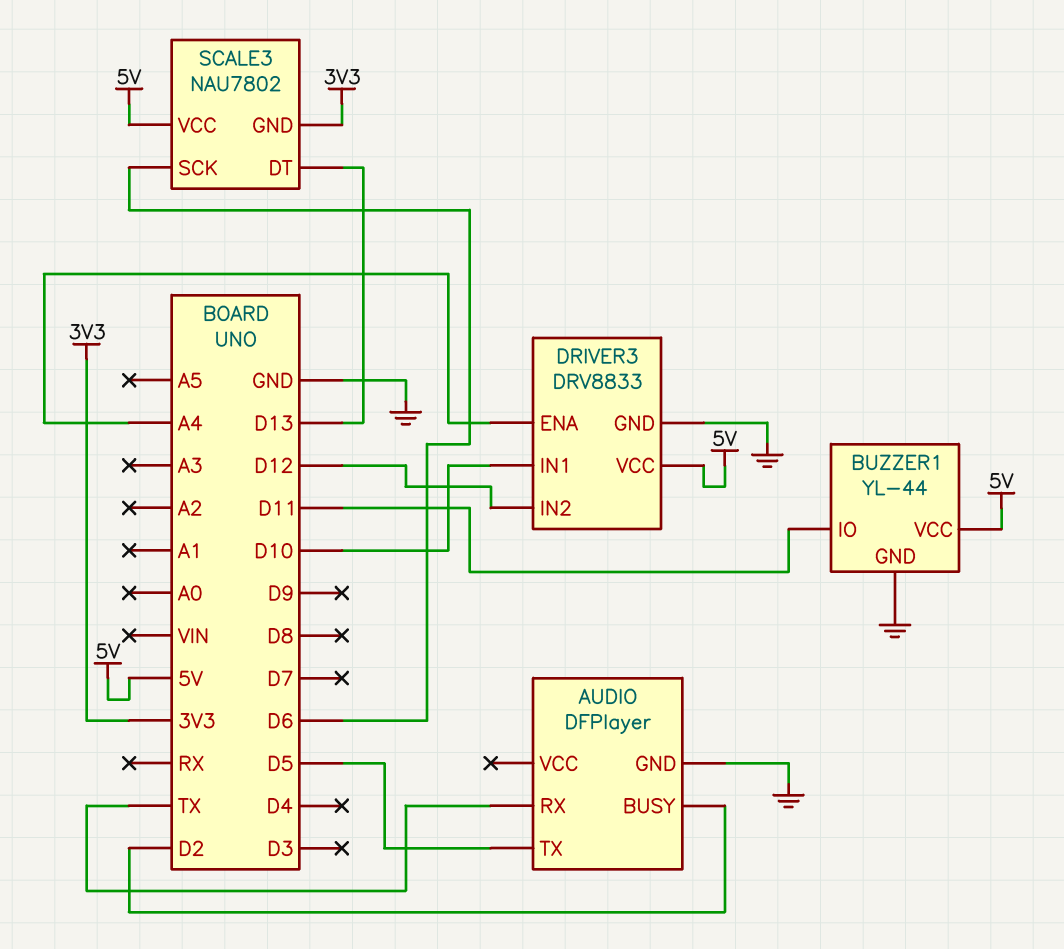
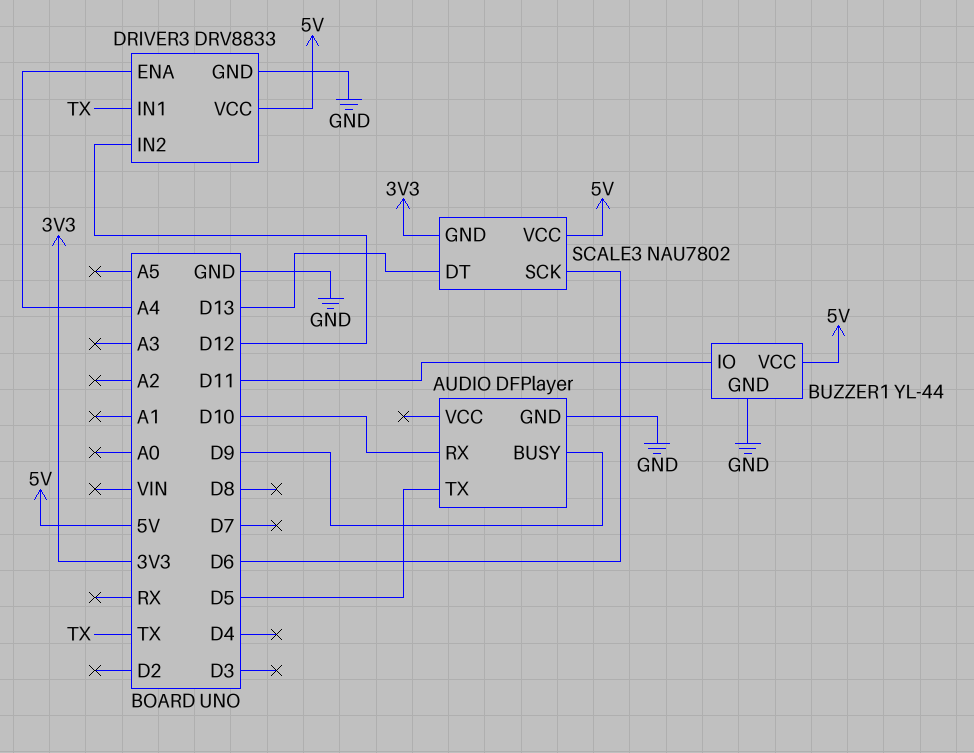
AUDIO pin BUSY: D2 -> D9
AUDIO pin RX: TX -> D10
DRIVER3 pin IN1: D10 -> TX

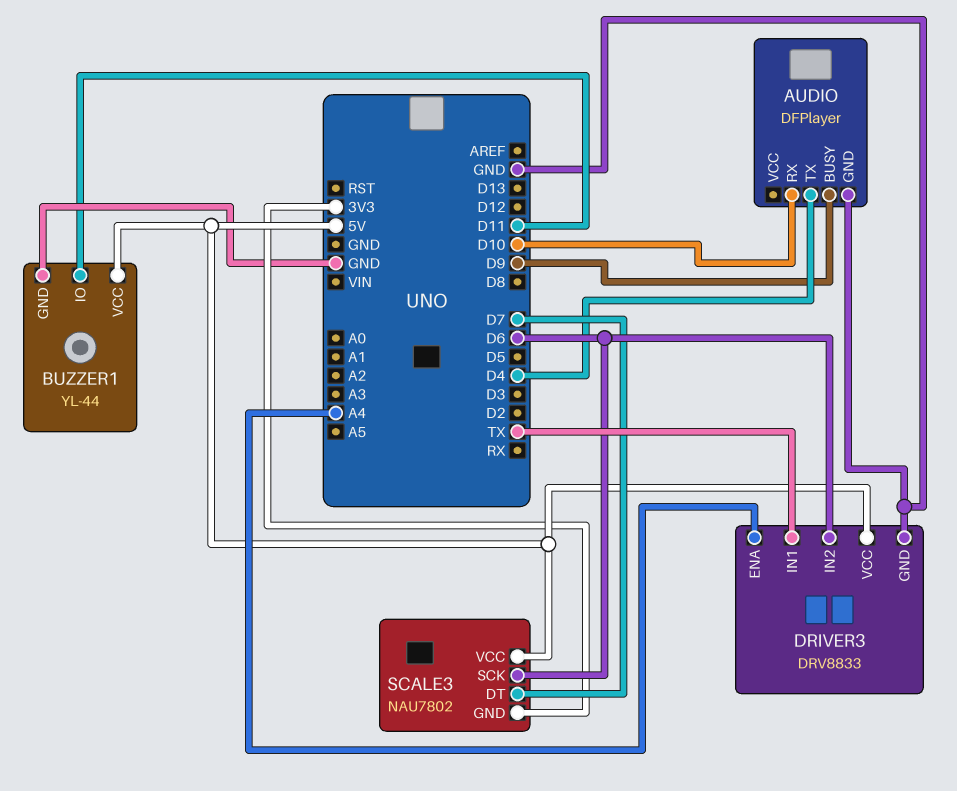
AUDIO pin TX: D5 -> D4
DRIVER3 pin IN2: D12 -> D6
SCALE3 pin DT: D13 -> D7

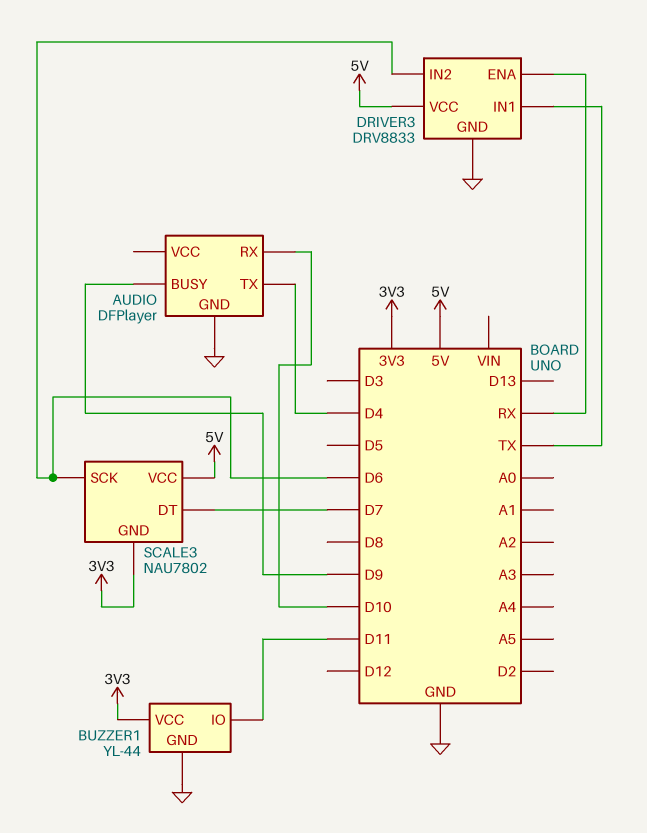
BUZZER1 pin VCC: 5V -> 3V3
DRIVER3 pin ENA: A4 -> RX

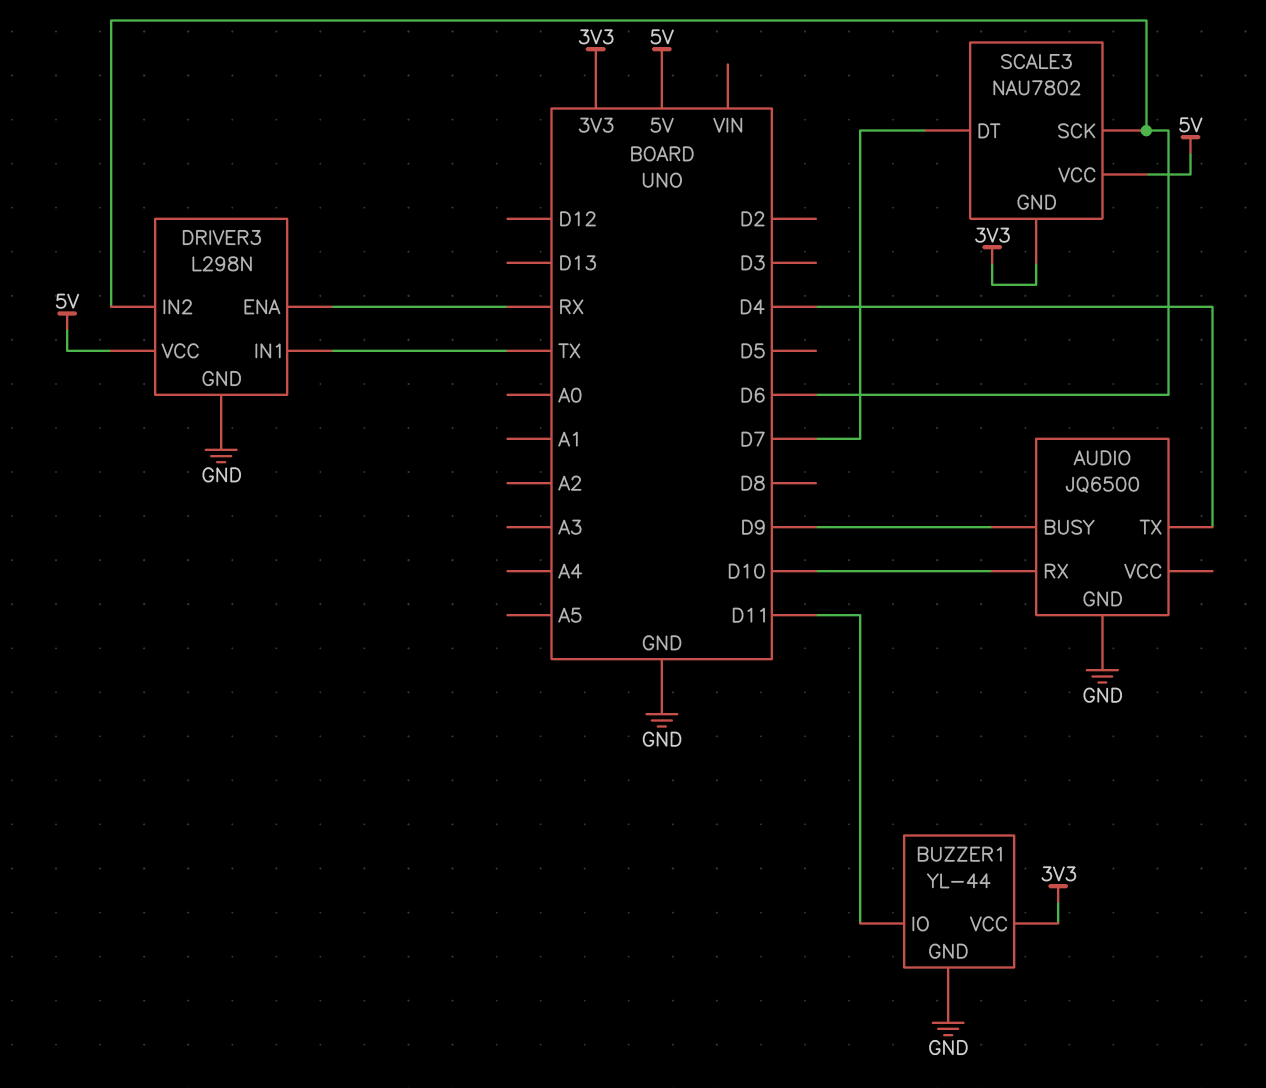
AUDIO: DFPlayer -> JQ6500
DRIVER3: DRV8833 -> L298N

